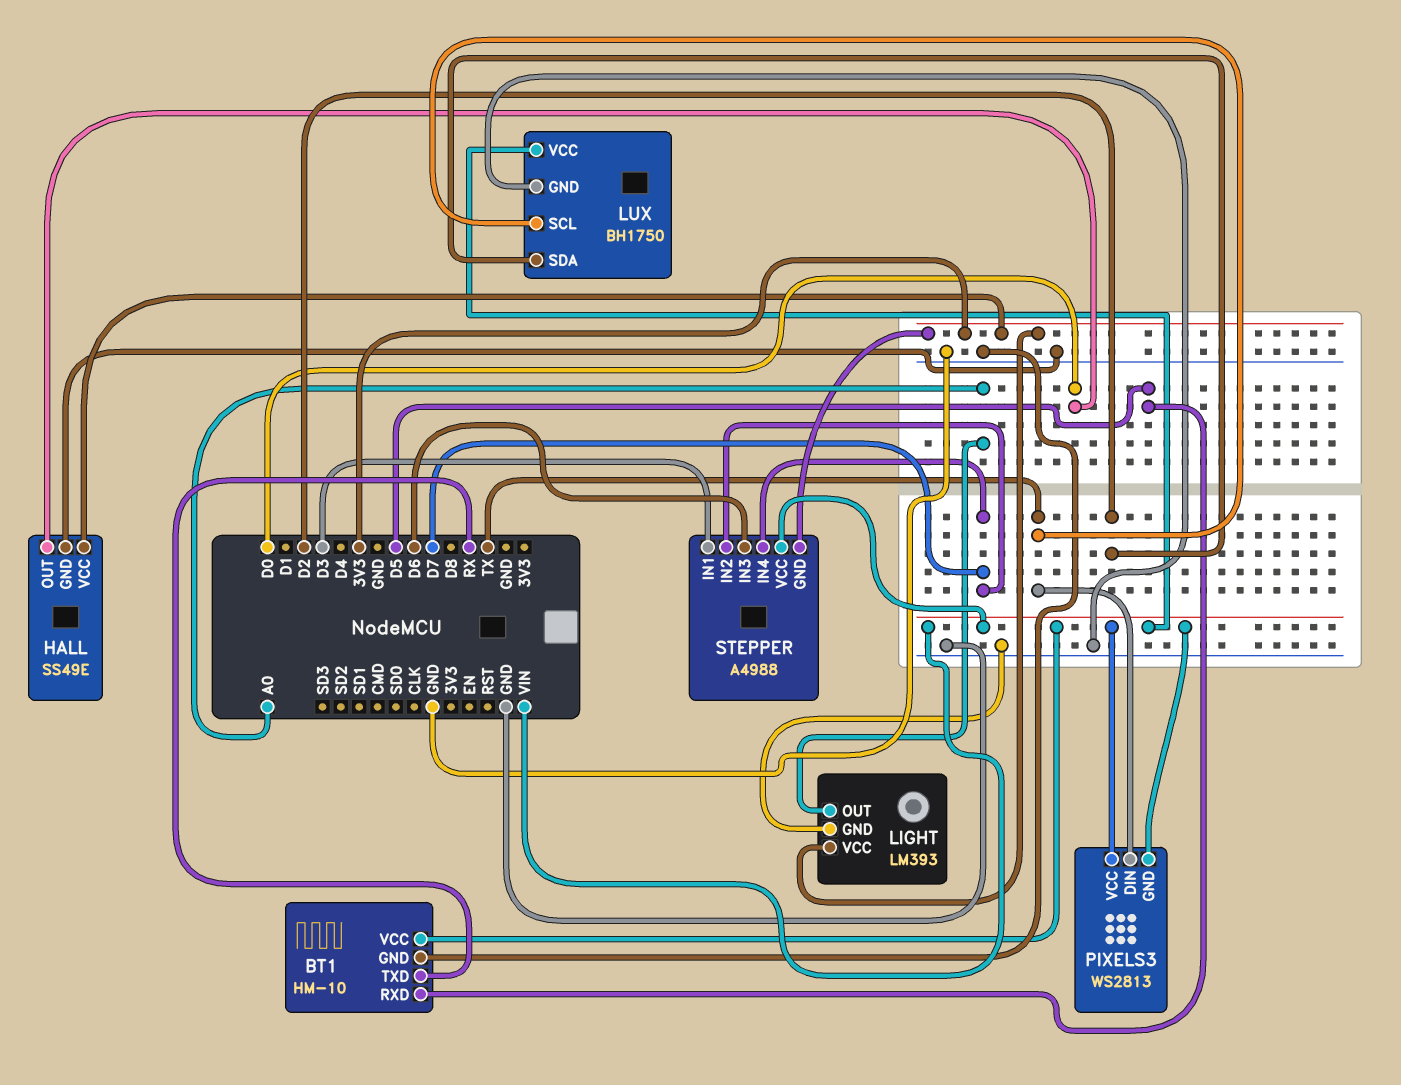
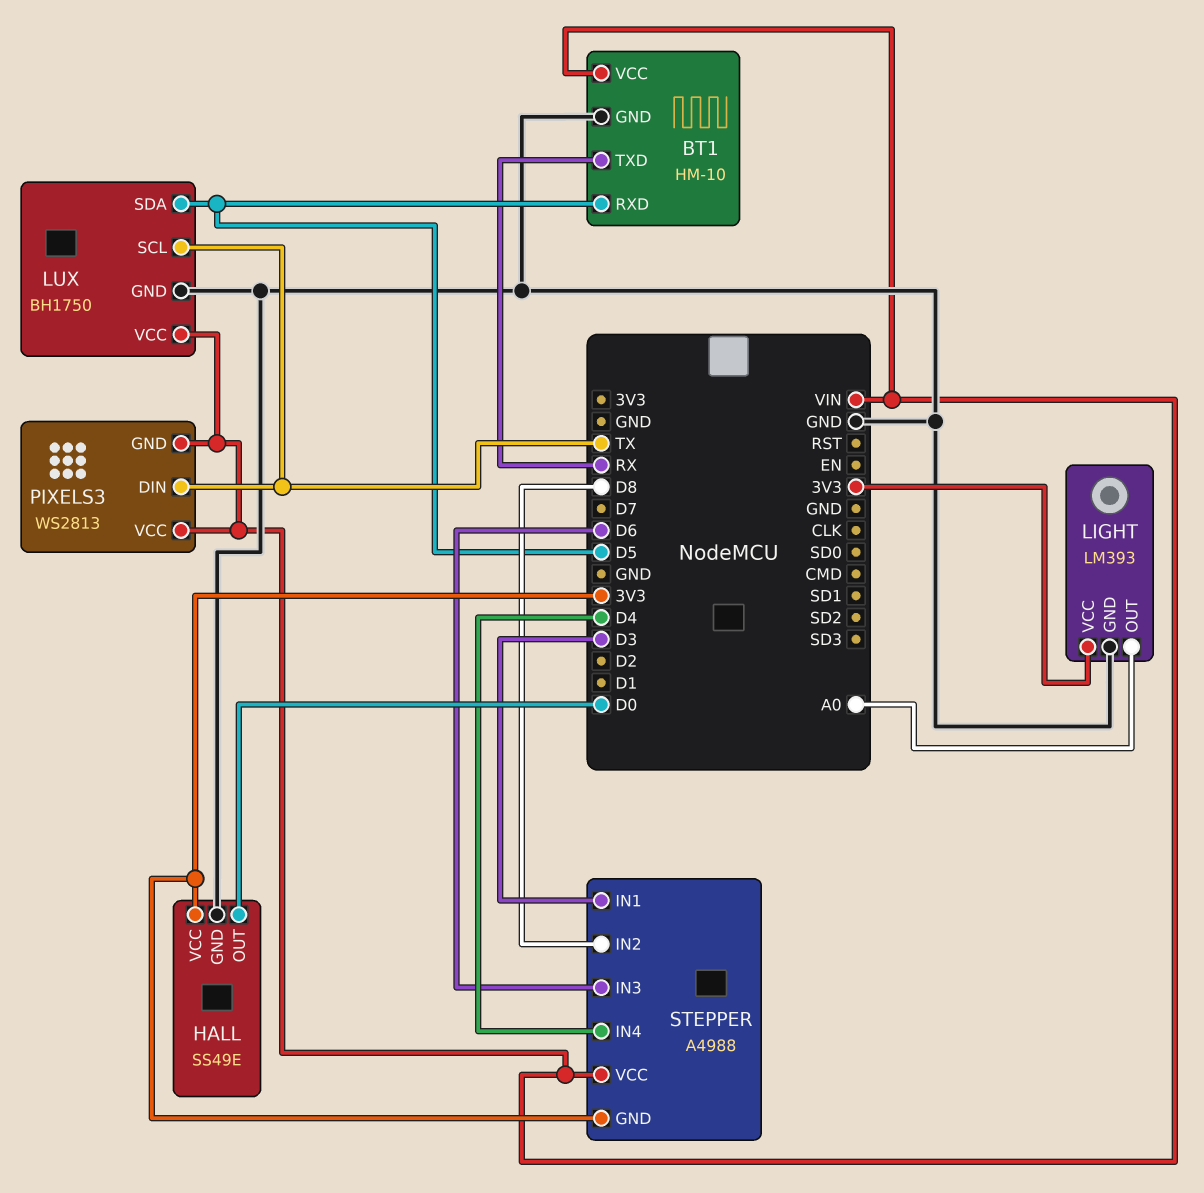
LUX pin SDA: D2 -> D5
STEPPER pin IN2: D7 -> D8
STEPPER pin IN4: D7 -> D4

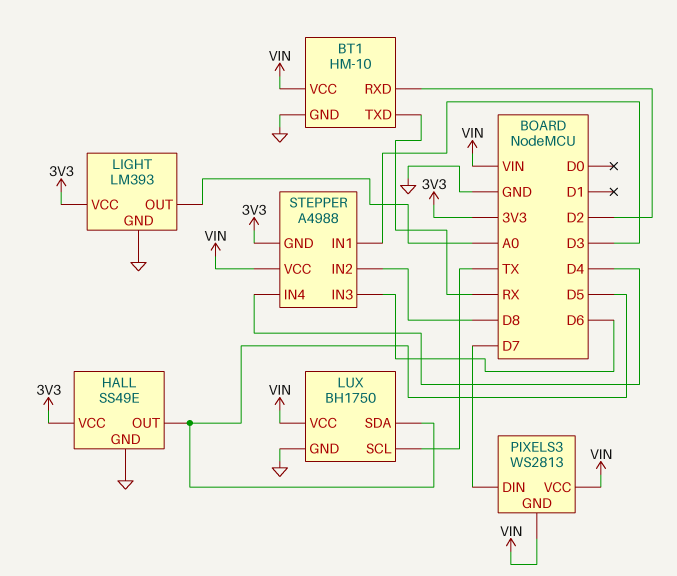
BT1 pin RXD: D5 -> D2
HALL pin OUT: D0 -> D5
PIXELS3 pin DIN: TX -> D7

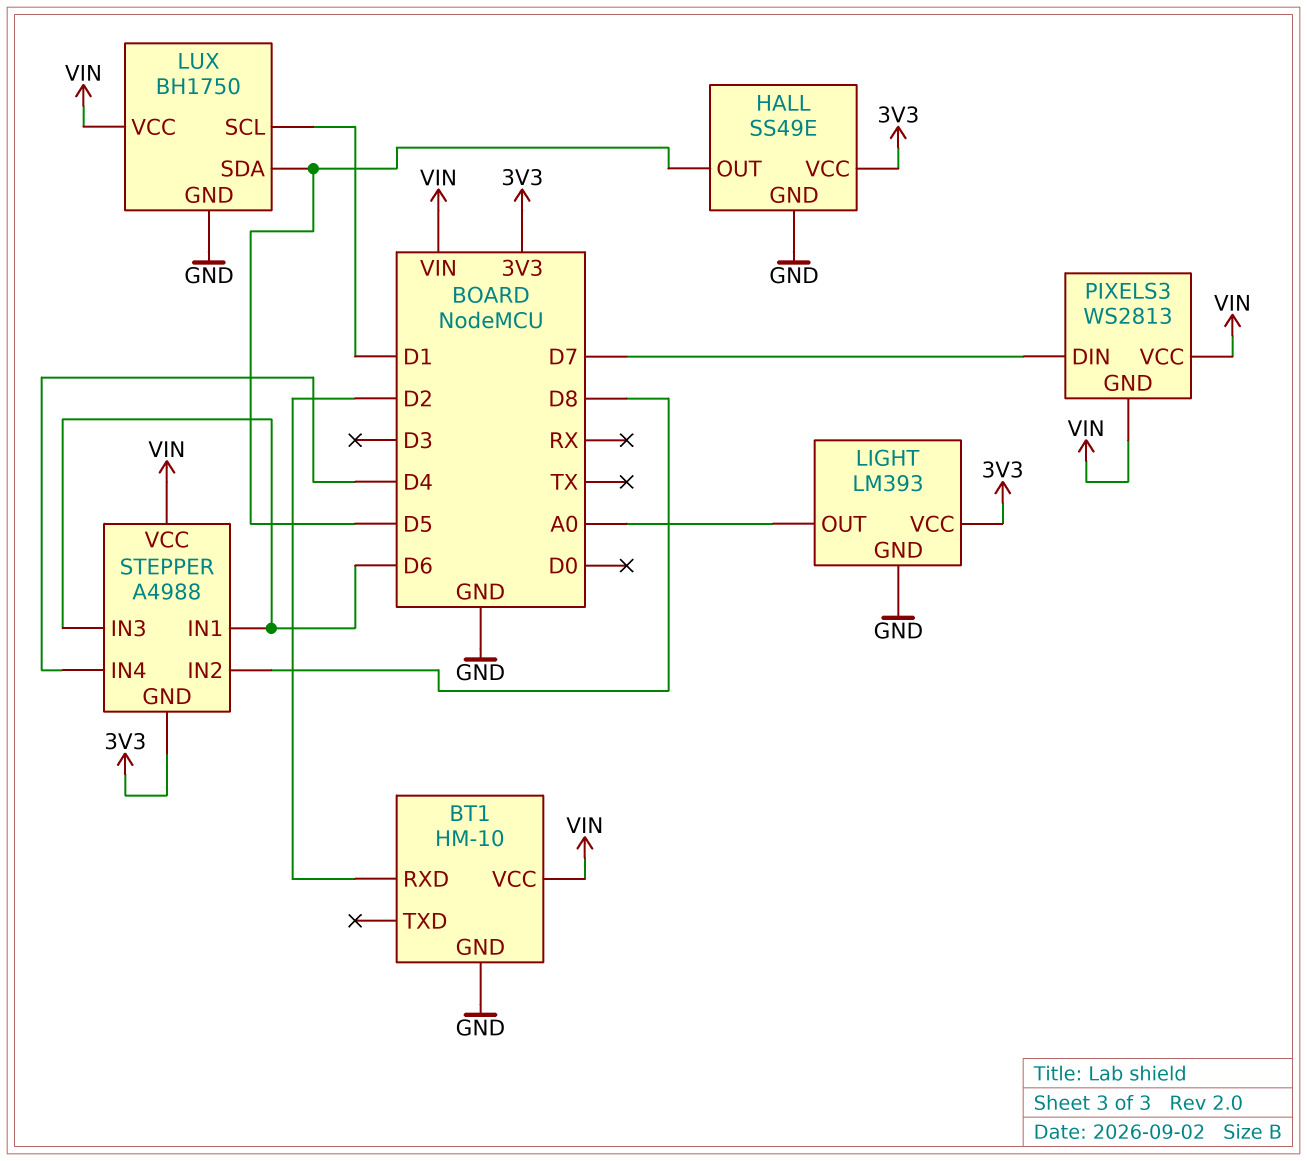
BT1 pin TXD: RX -> none
LUX pin SCL: TX -> D1
STEPPER pin IN1: D3 -> D6

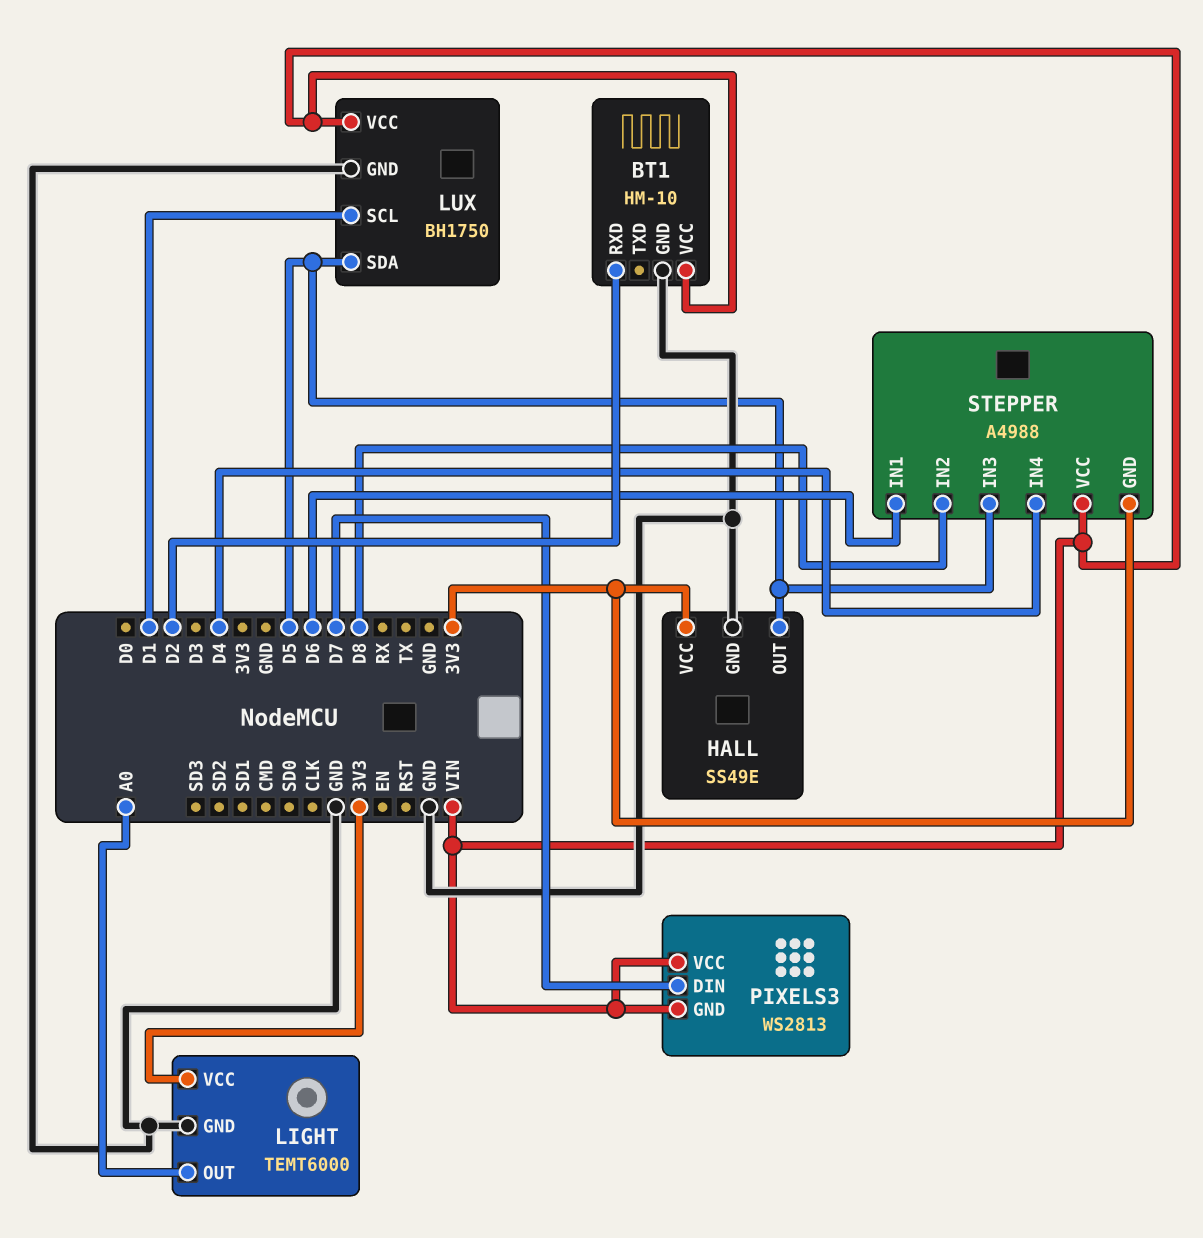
LIGHT: LM393 -> TEMT6000
STEPPER pin IN3: D6 -> D5

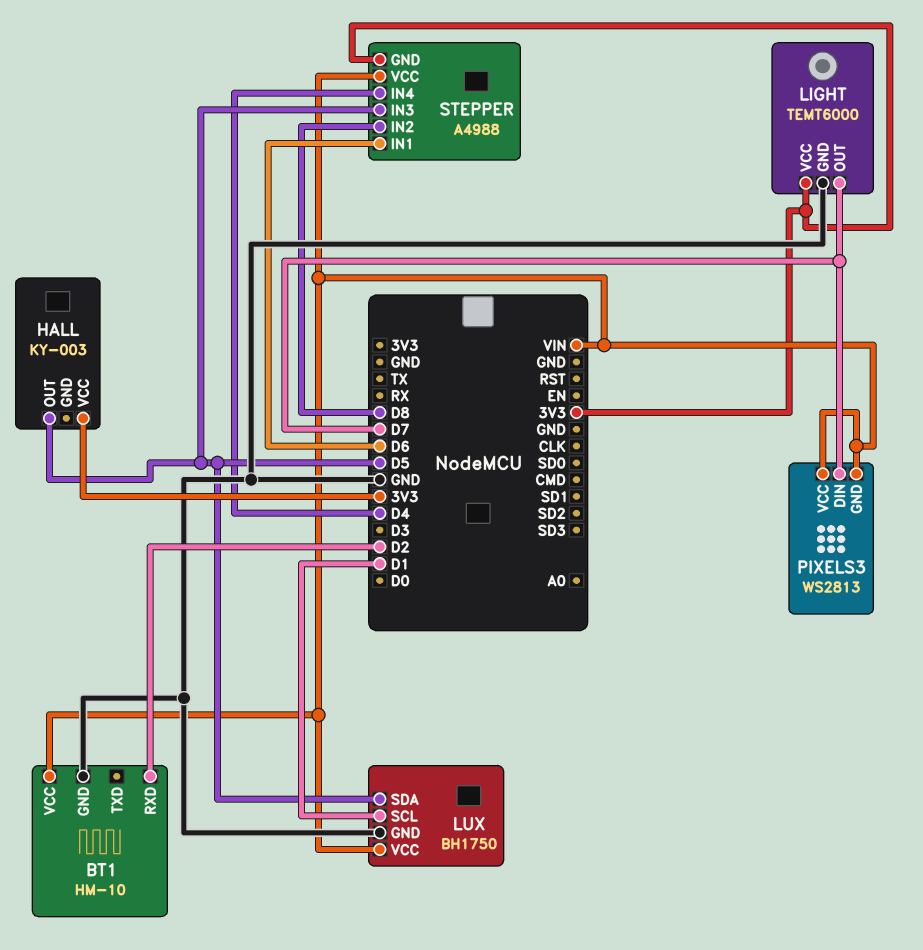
HALL: SS49E -> KY-003
HALL pin GND: GND -> none
LIGHT pin OUT: A0 -> D7

